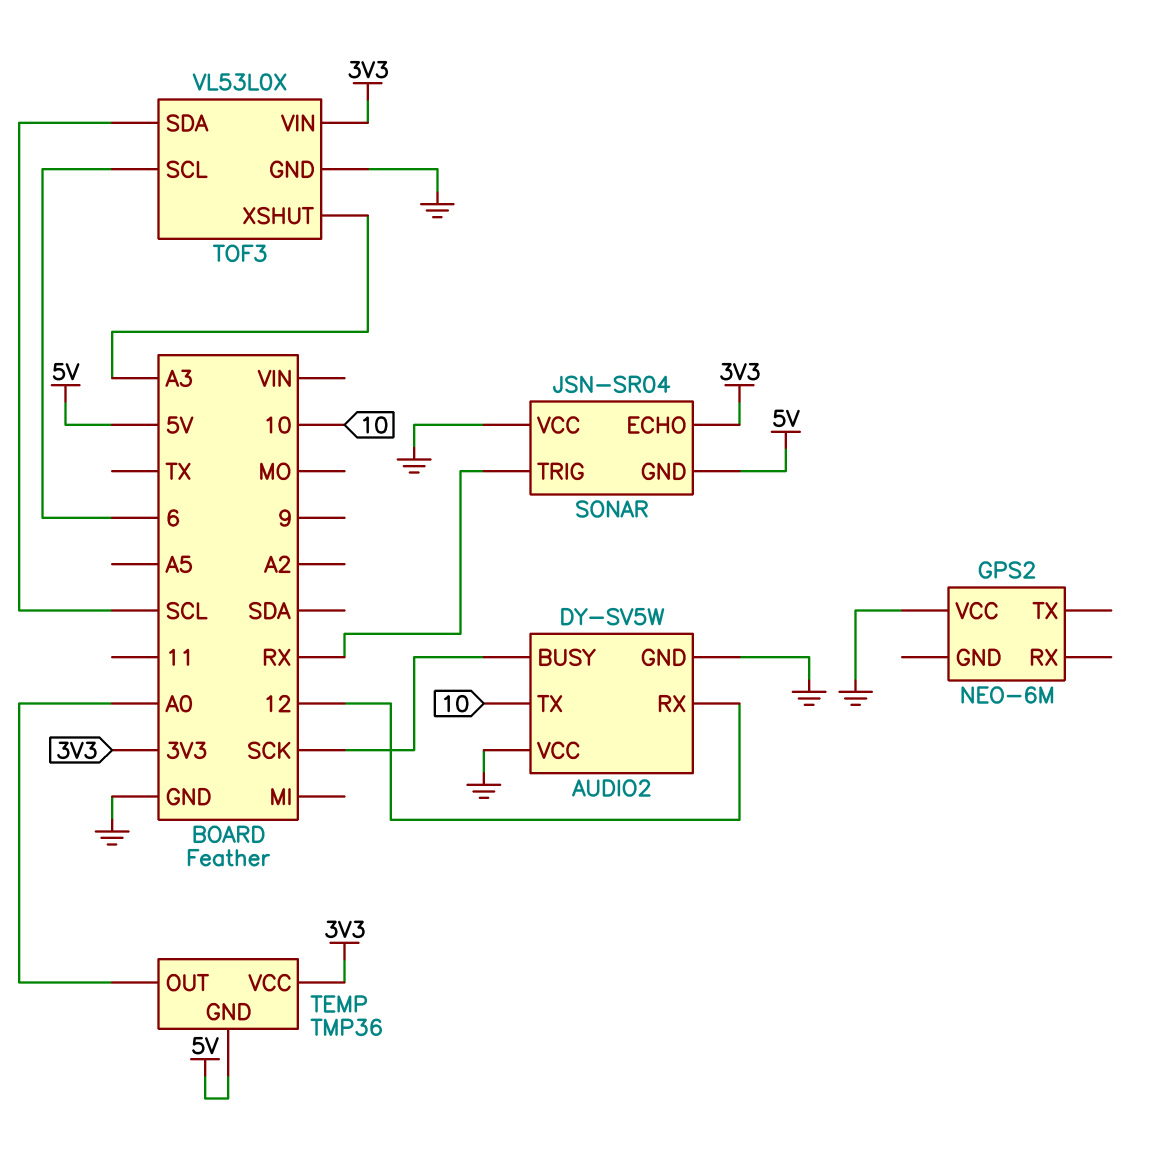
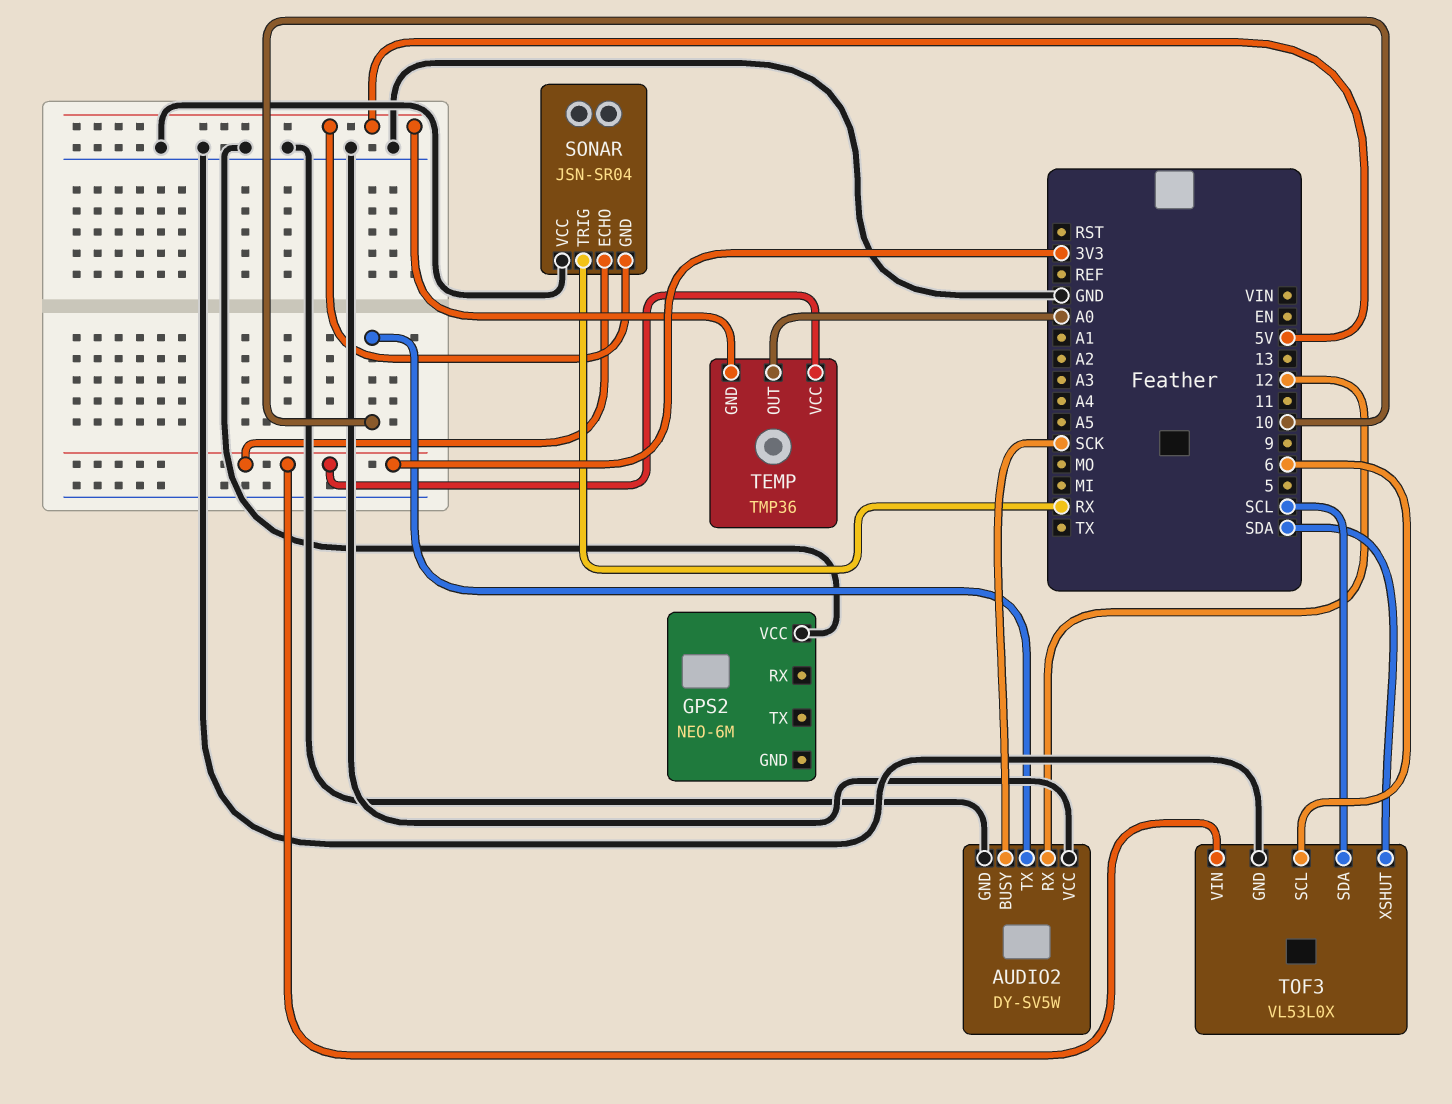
TOF3 pin XSHUT: A3 -> SDA

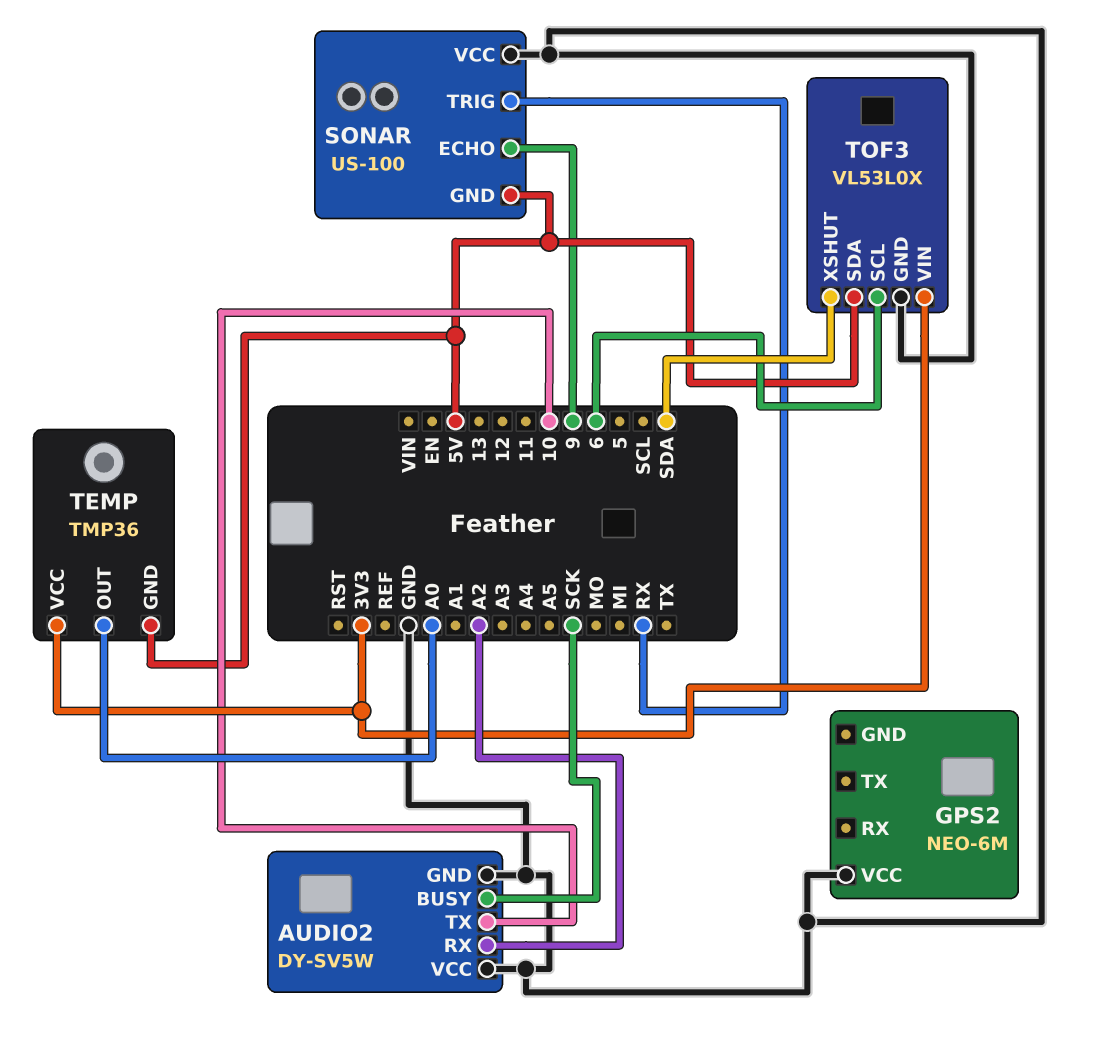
AUDIO2 pin RX: 12 -> A2
SONAR: JSN-SR04 -> US-100
SONAR pin ECHO: 3V3 -> 9
TOF3 pin SDA: SCL -> 5V

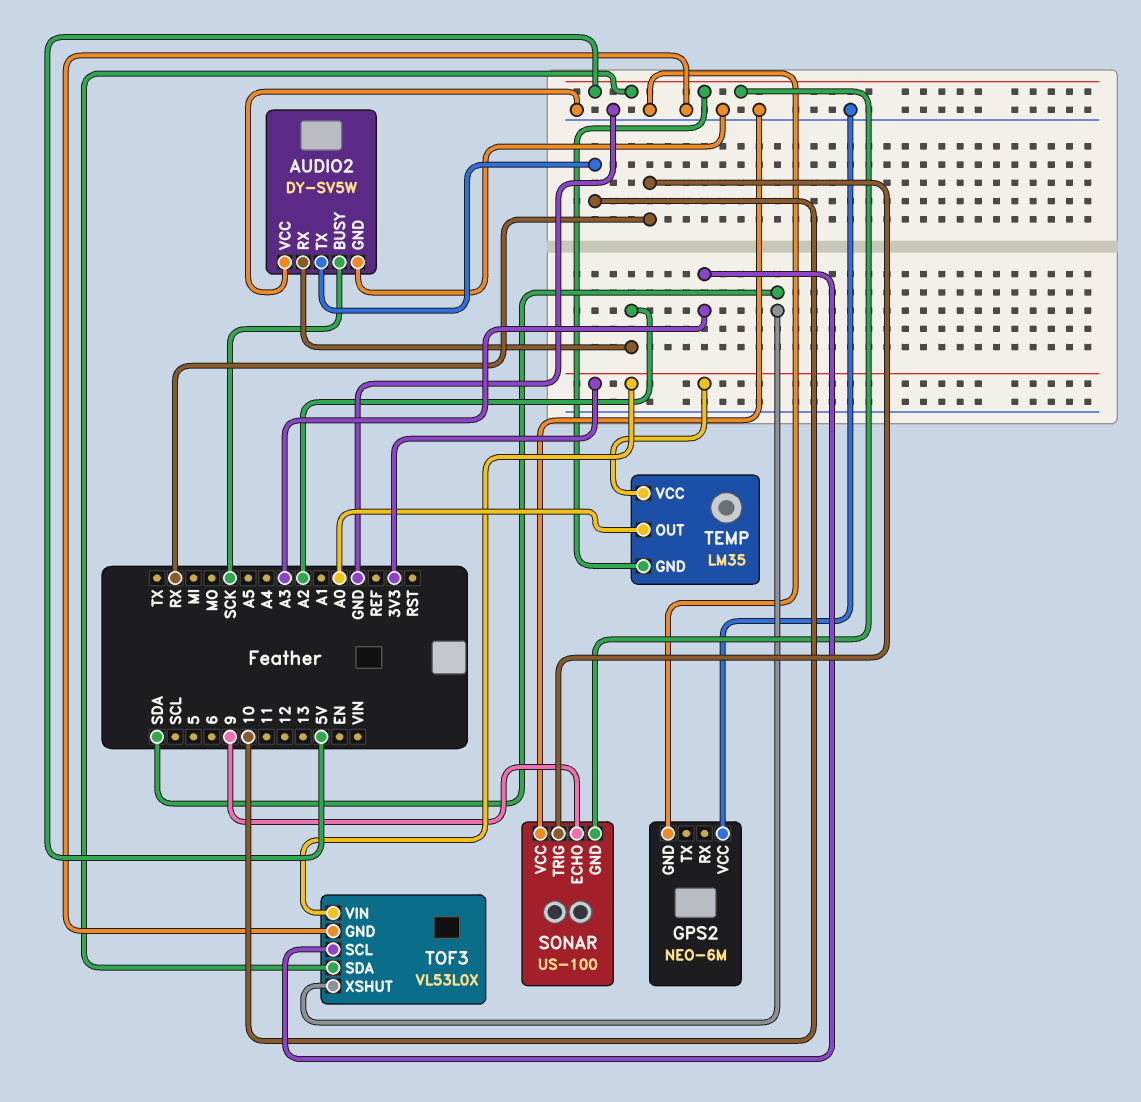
GPS2 pin GND: none -> GND
TEMP: TMP36 -> LM35
TOF3 pin SCL: 6 -> A3

